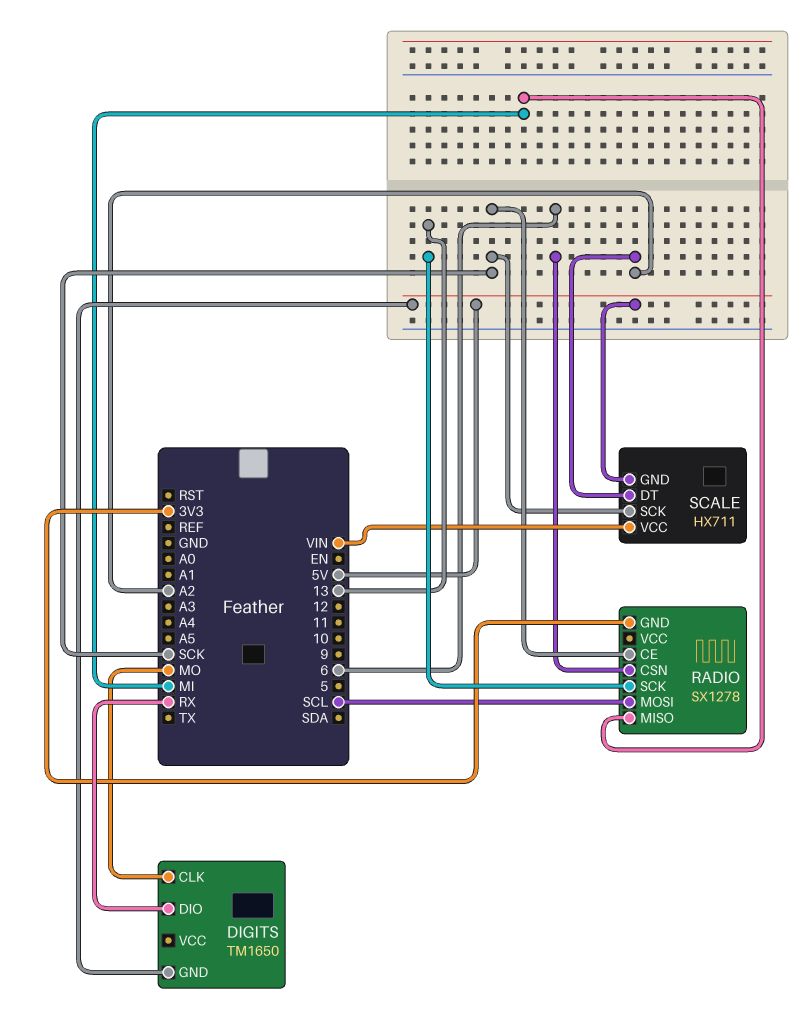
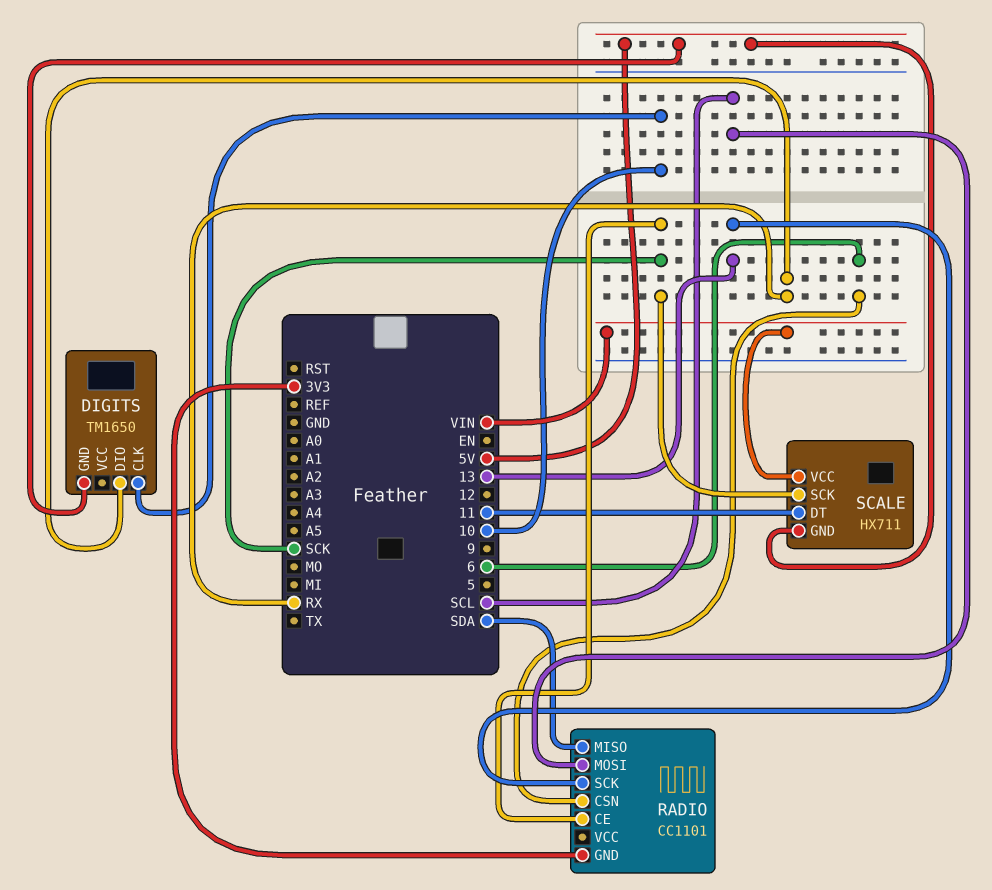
DIGITS pin CLK: MO -> 10
RADIO: SX1278 -> CC1101
RADIO pin MISO: MI -> SDA
SCALE pin DT: A2 -> 11

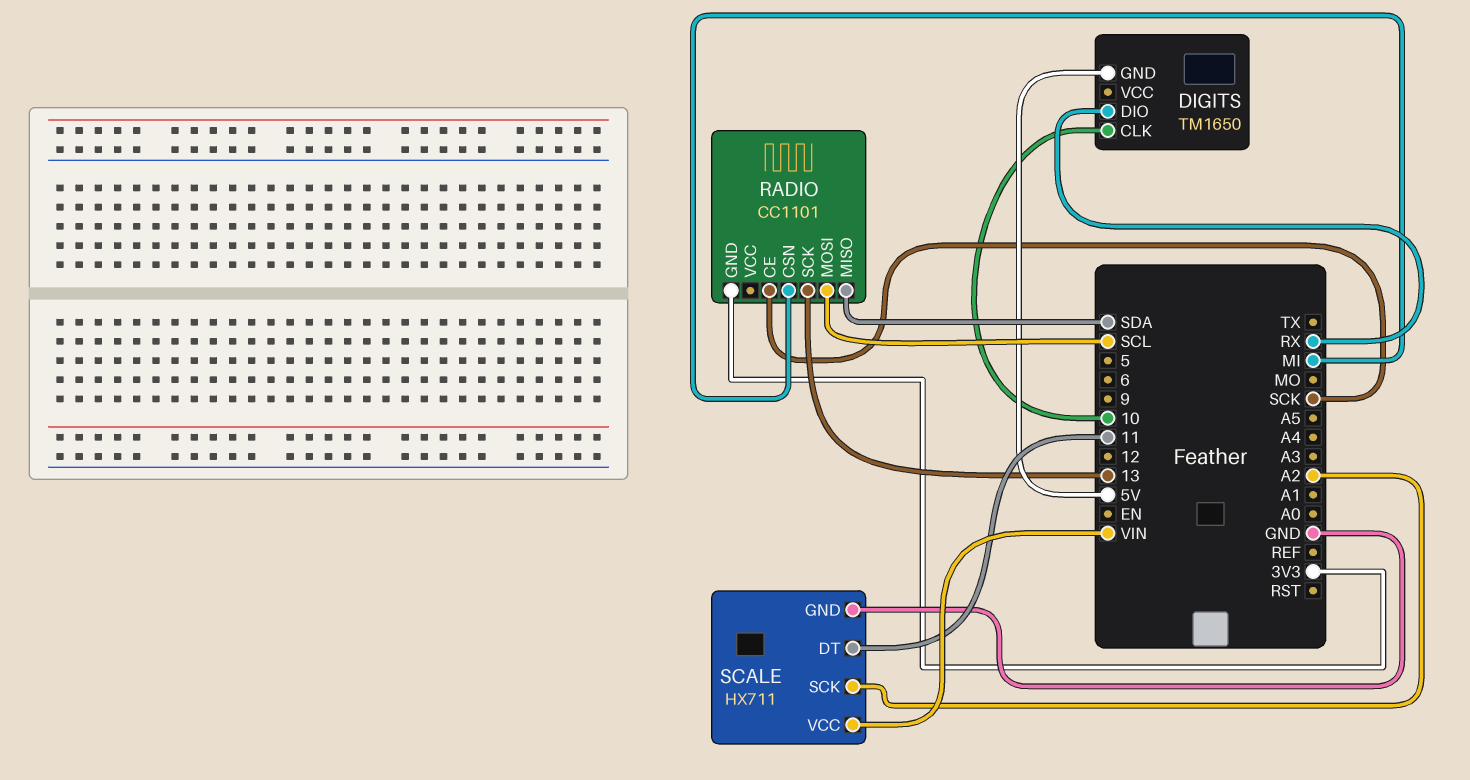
RADIO pin CSN: 6 -> MI
SCALE pin GND: 5V -> GND
SCALE pin SCK: SCK -> A2

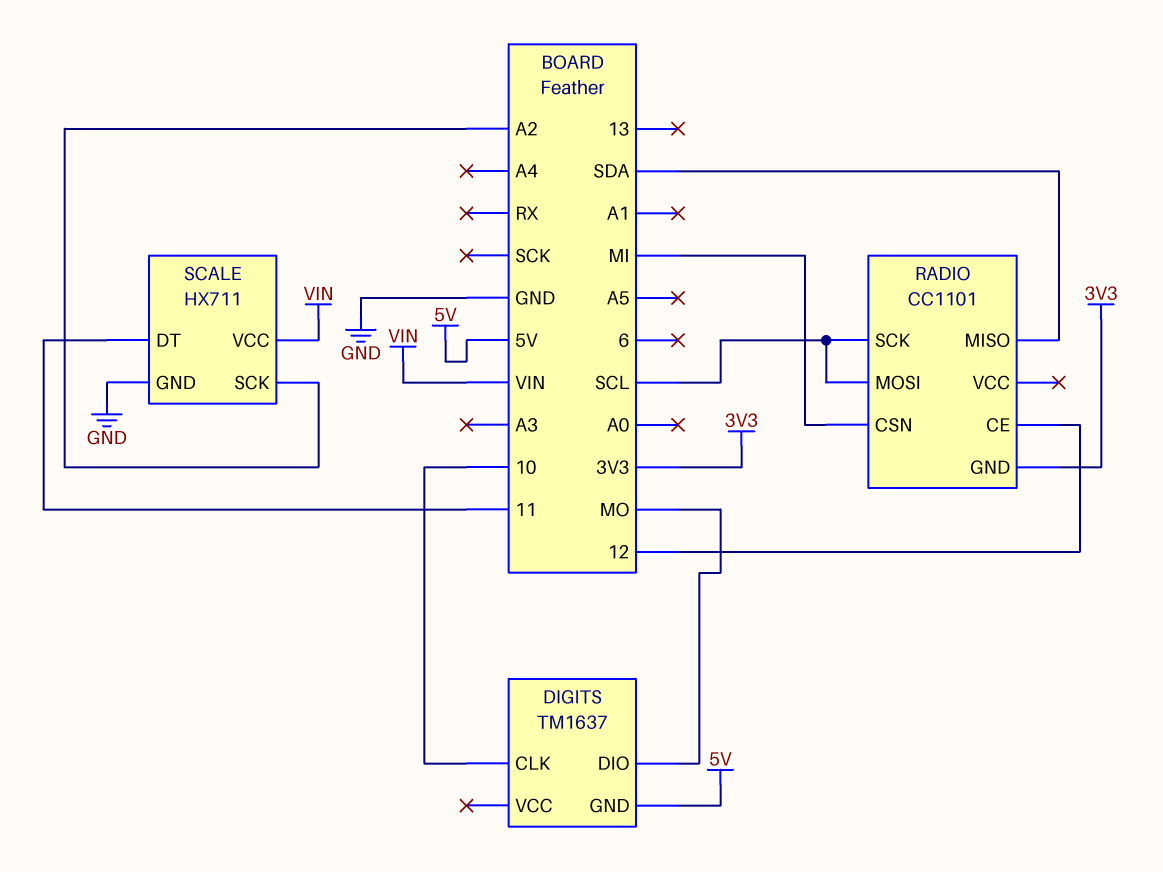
DIGITS: TM1650 -> TM1637
DIGITS pin DIO: RX -> MO
RADIO pin CE: SCK -> 12
RADIO pin SCK: 13 -> SCL

